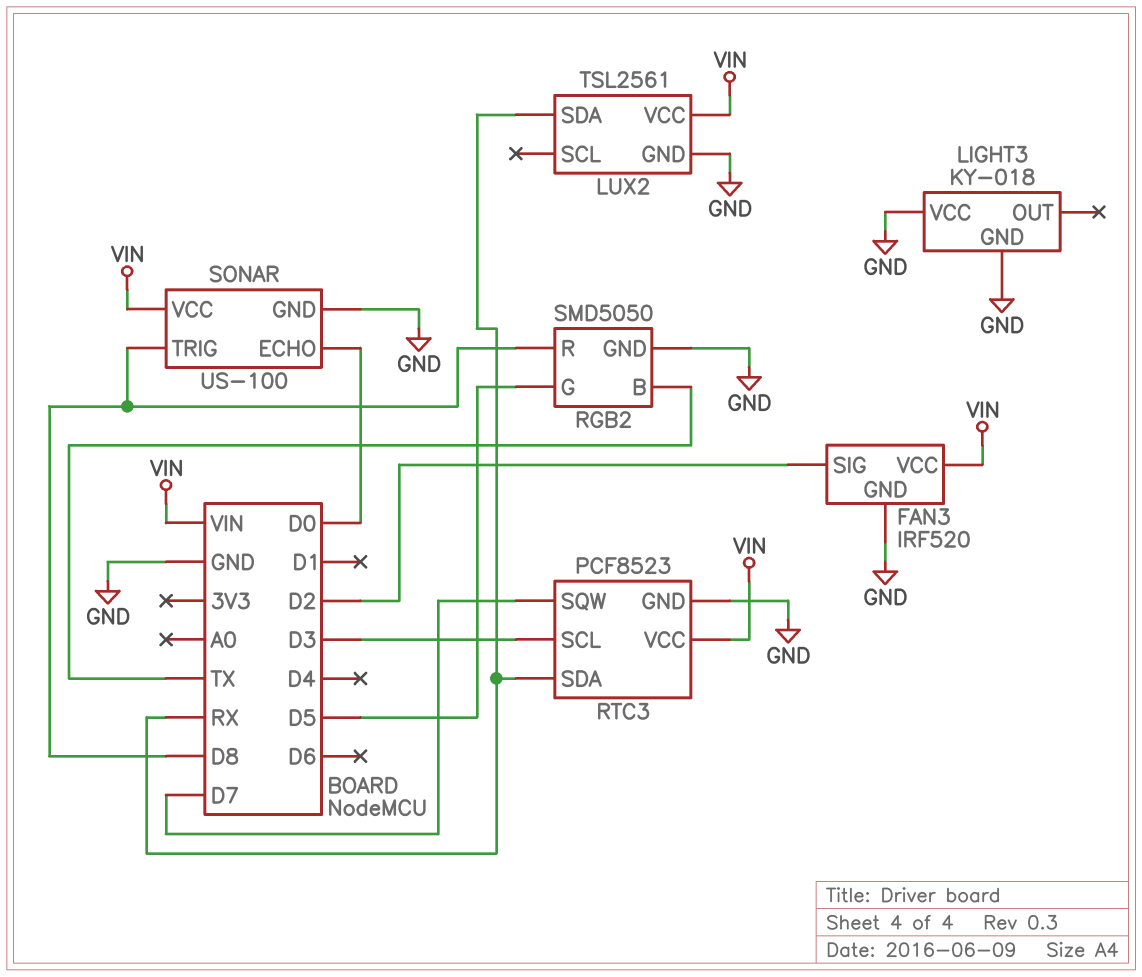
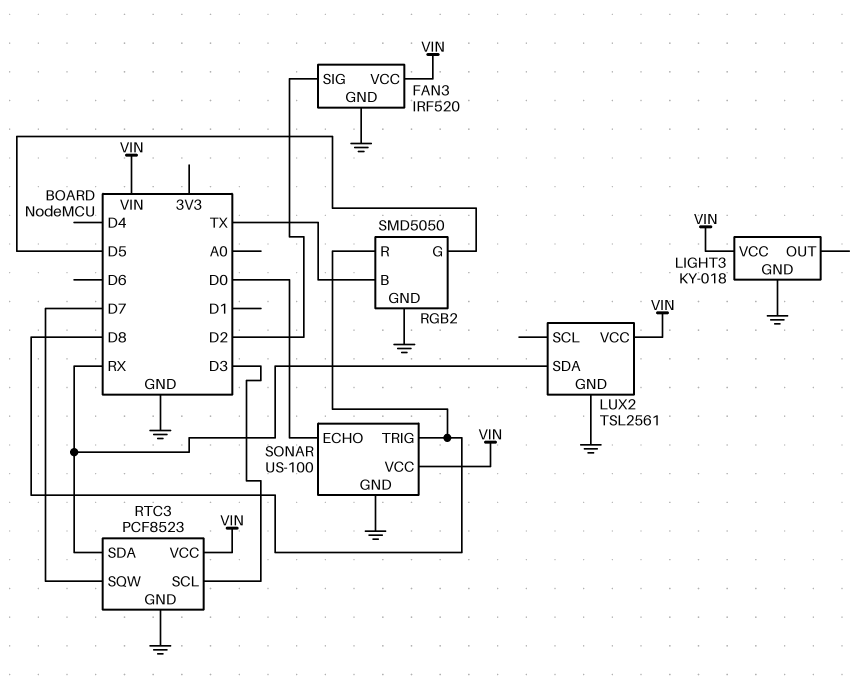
LIGHT3 pin VCC: GND -> VIN

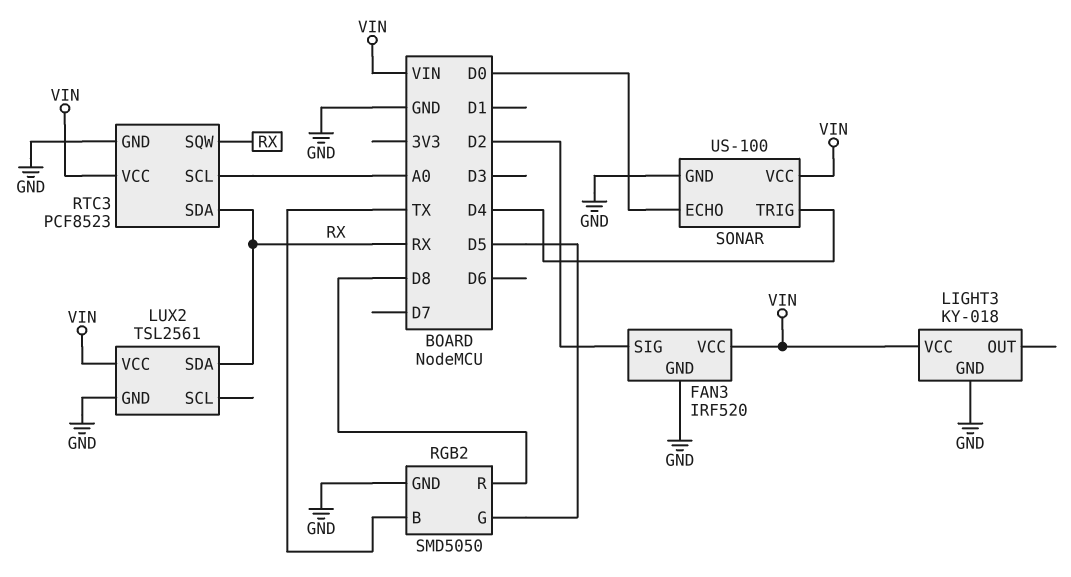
RTC3 pin SCL: D3 -> A0
RTC3 pin SQW: D7 -> RX
SONAR pin TRIG: D8 -> D4

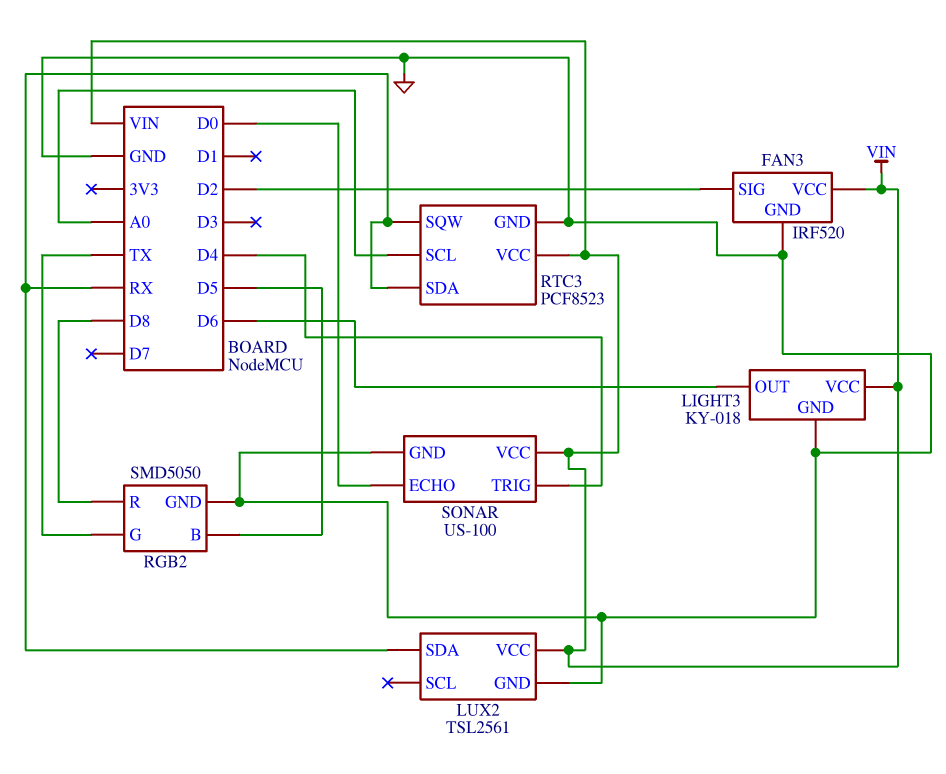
LIGHT3 pin OUT: none -> D6
RGB2 pin B: TX -> D5
RGB2 pin G: D5 -> TX

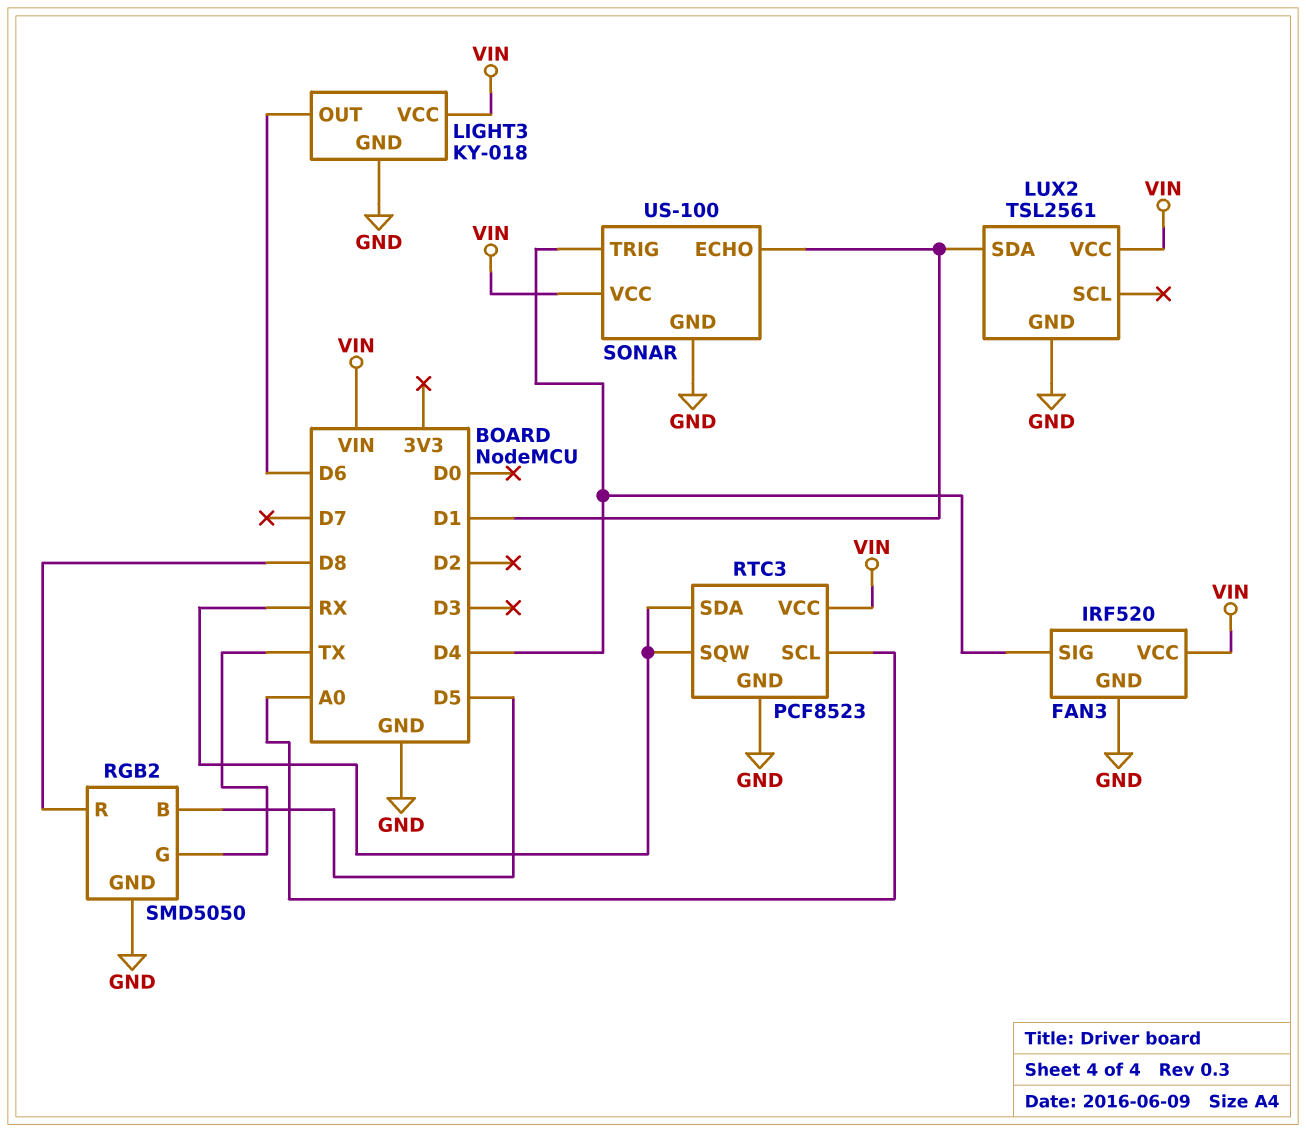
FAN3 pin SIG: D2 -> D4
LUX2 pin SDA: RX -> D1
SONAR pin ECHO: D0 -> D1

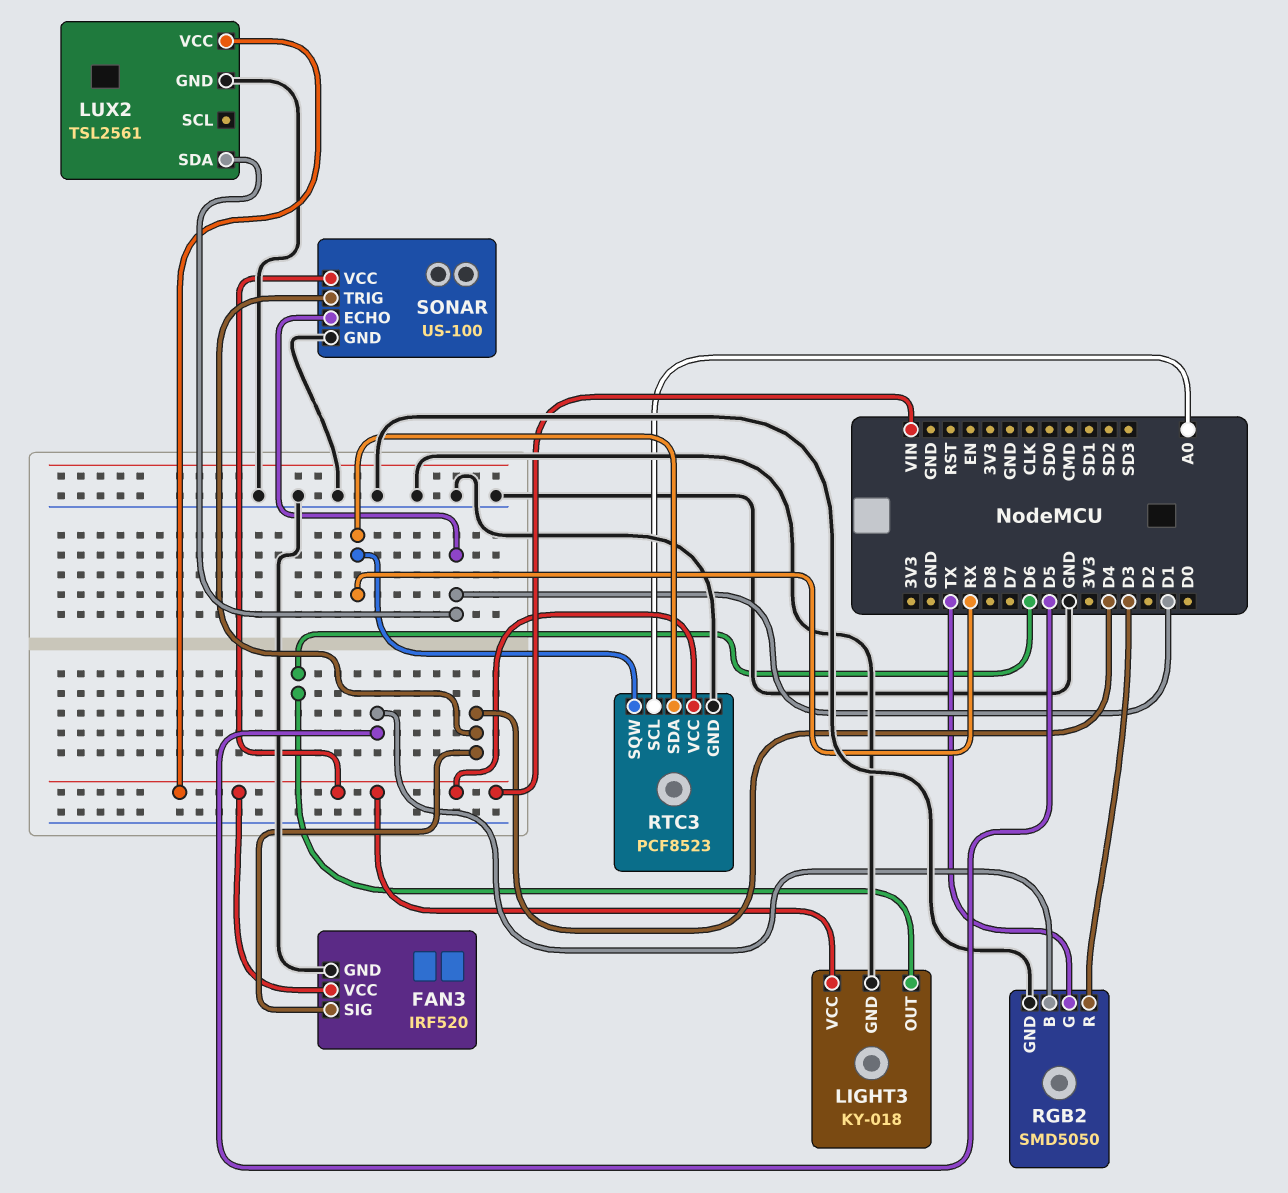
RGB2 pin R: D8 -> D3

